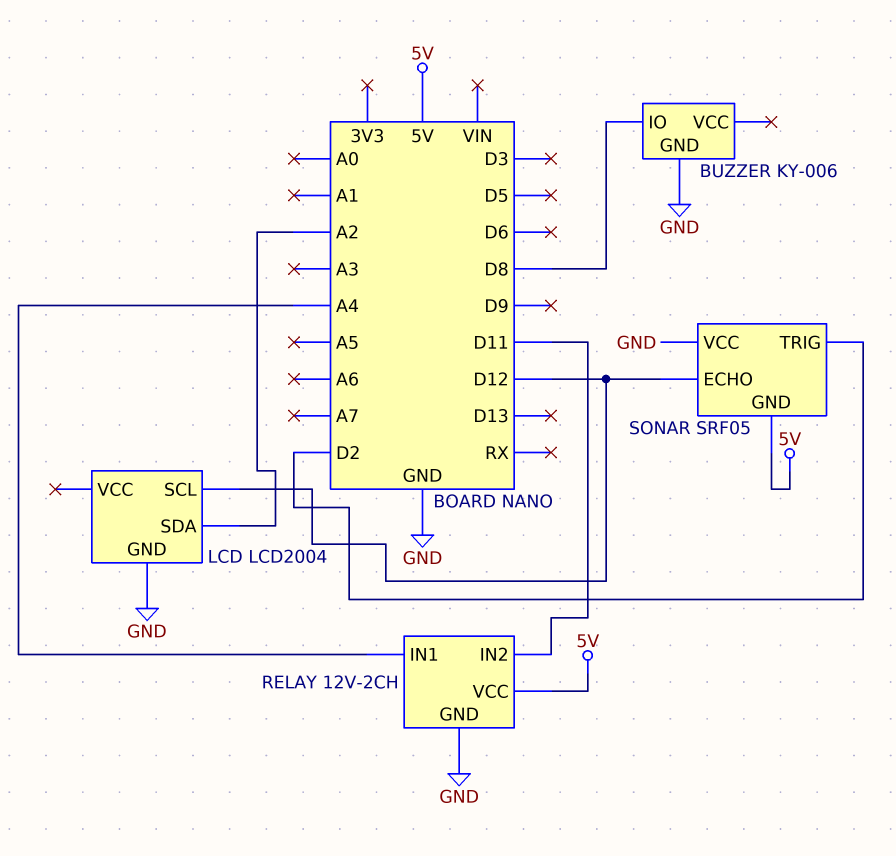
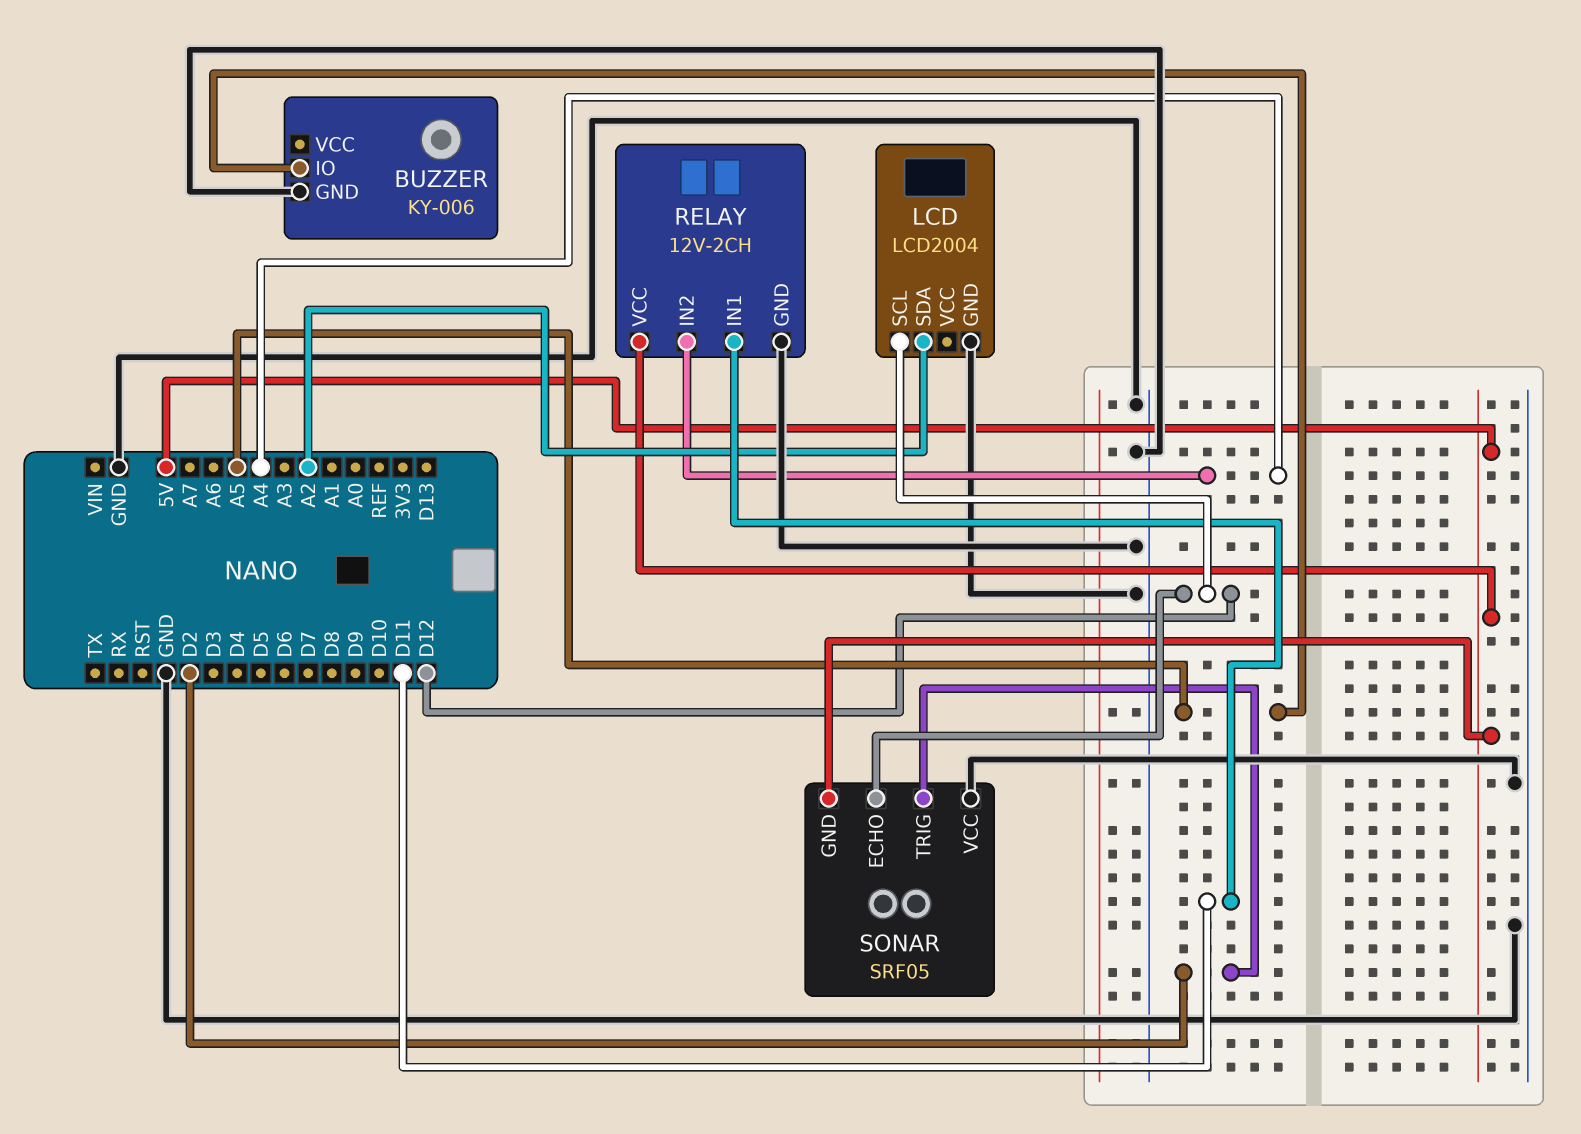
BUZZER pin IO: D8 -> A5
RELAY pin IN1: A4 -> D11
RELAY pin IN2: D11 -> A4

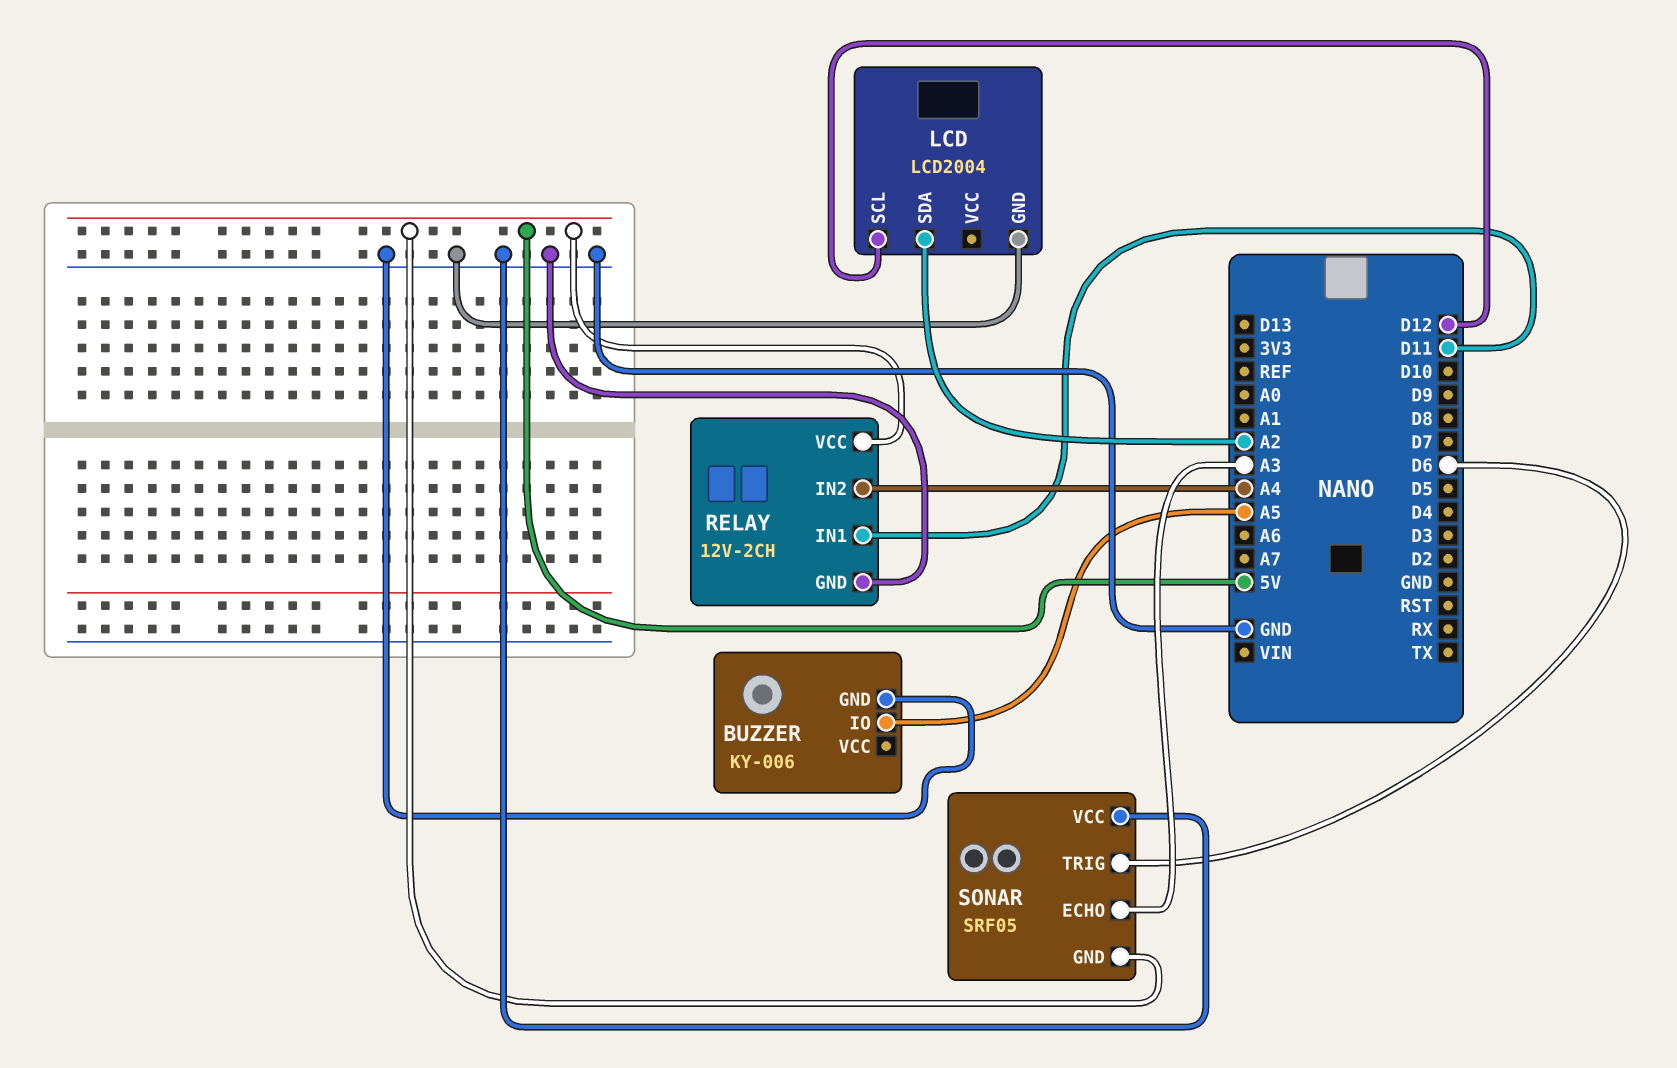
SONAR pin ECHO: D12 -> A3
SONAR pin TRIG: D2 -> D6

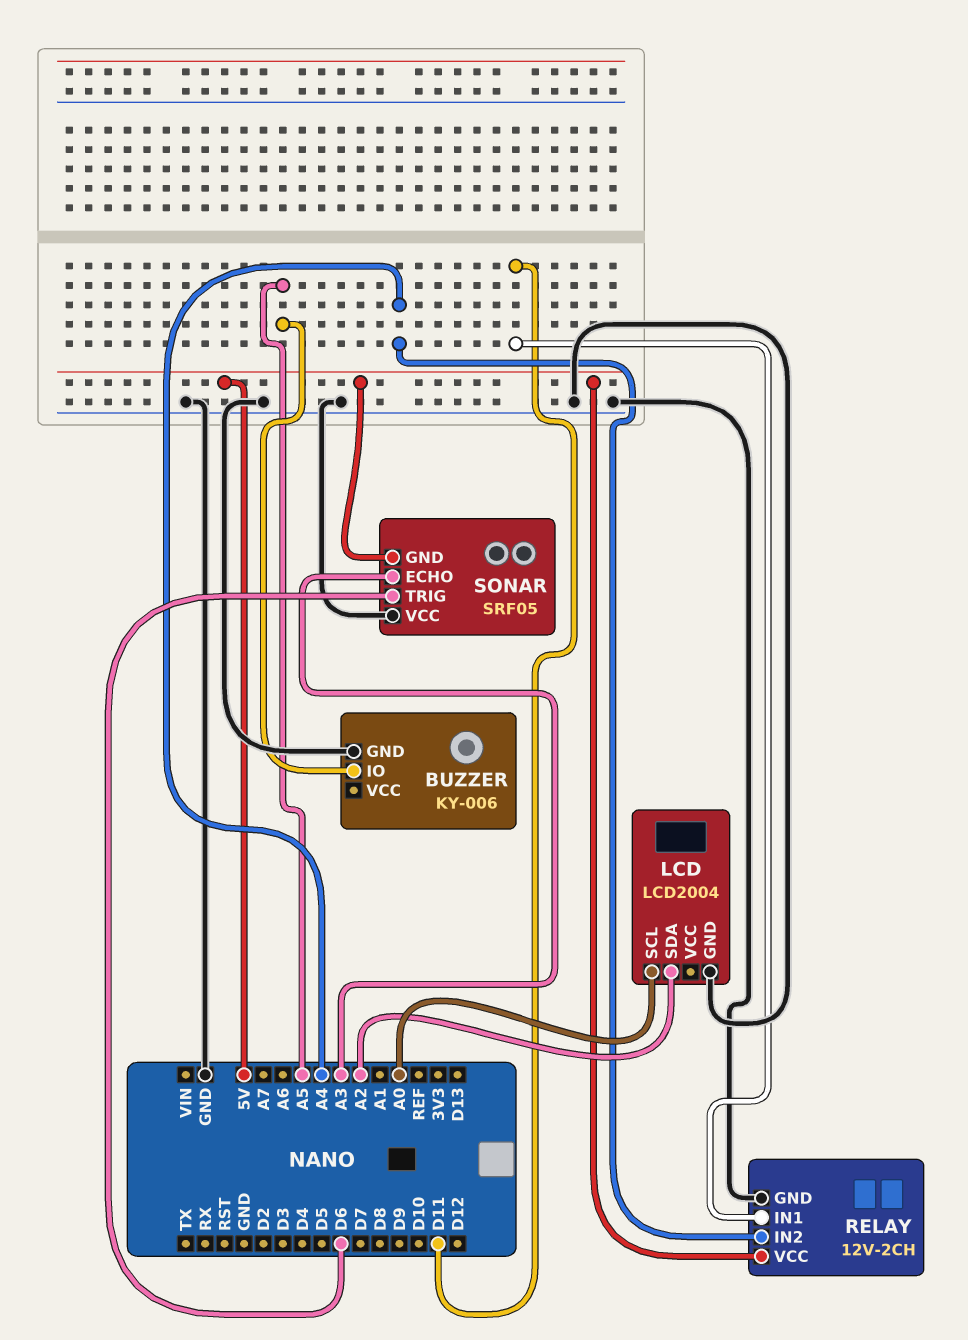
LCD pin SCL: D12 -> A0

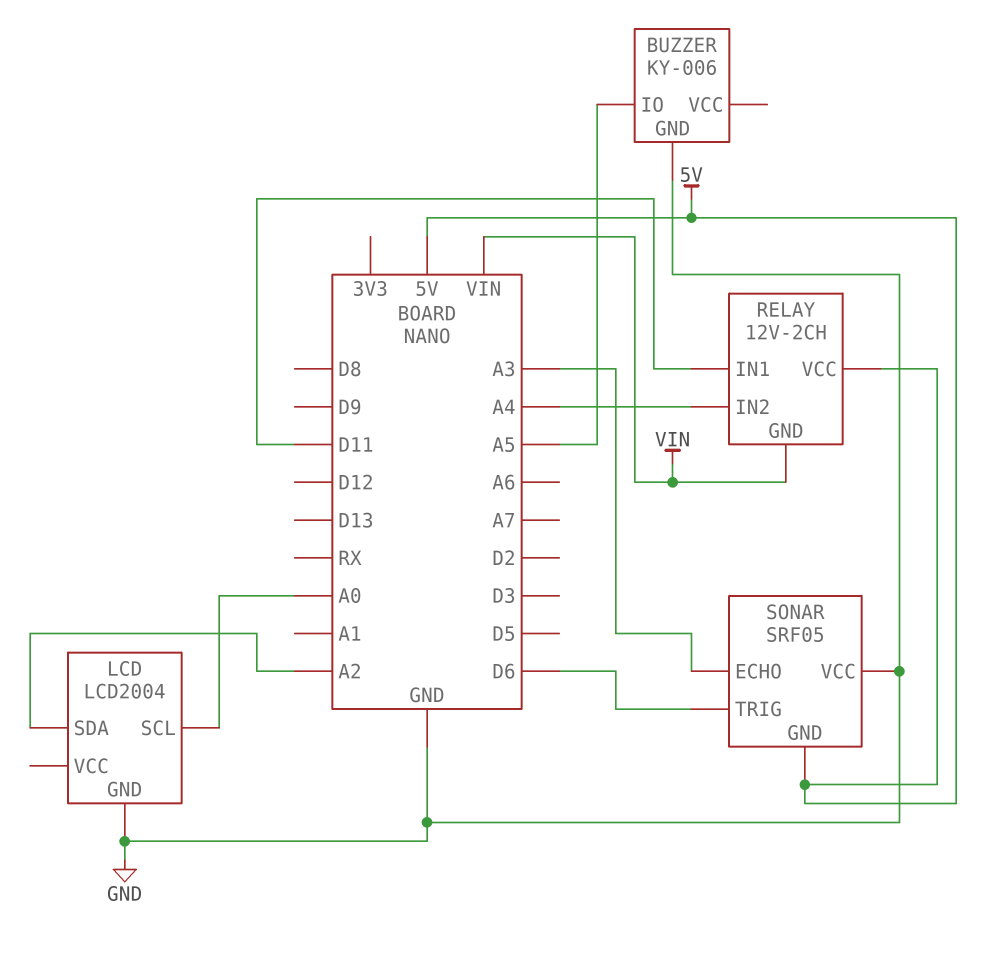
RELAY pin GND: GND -> VIN

